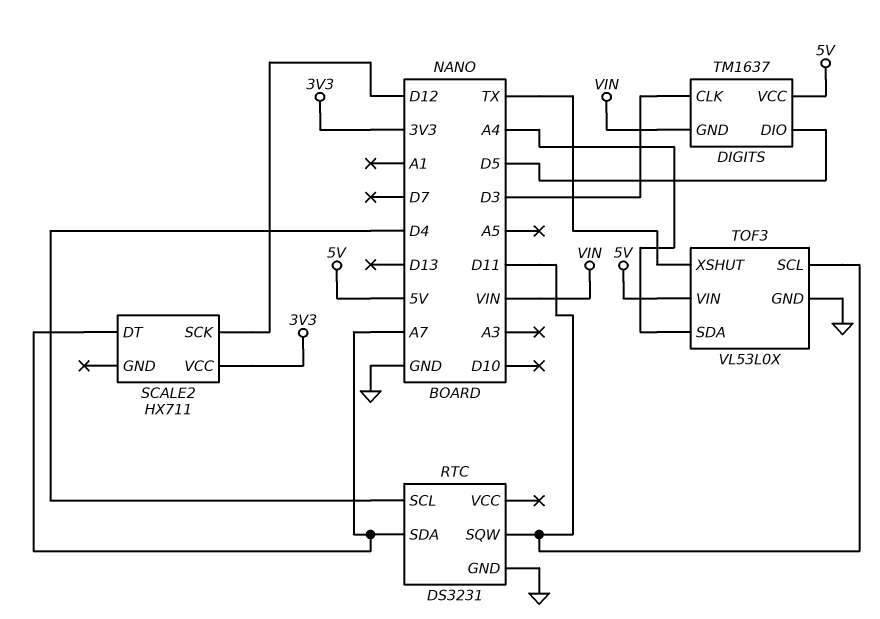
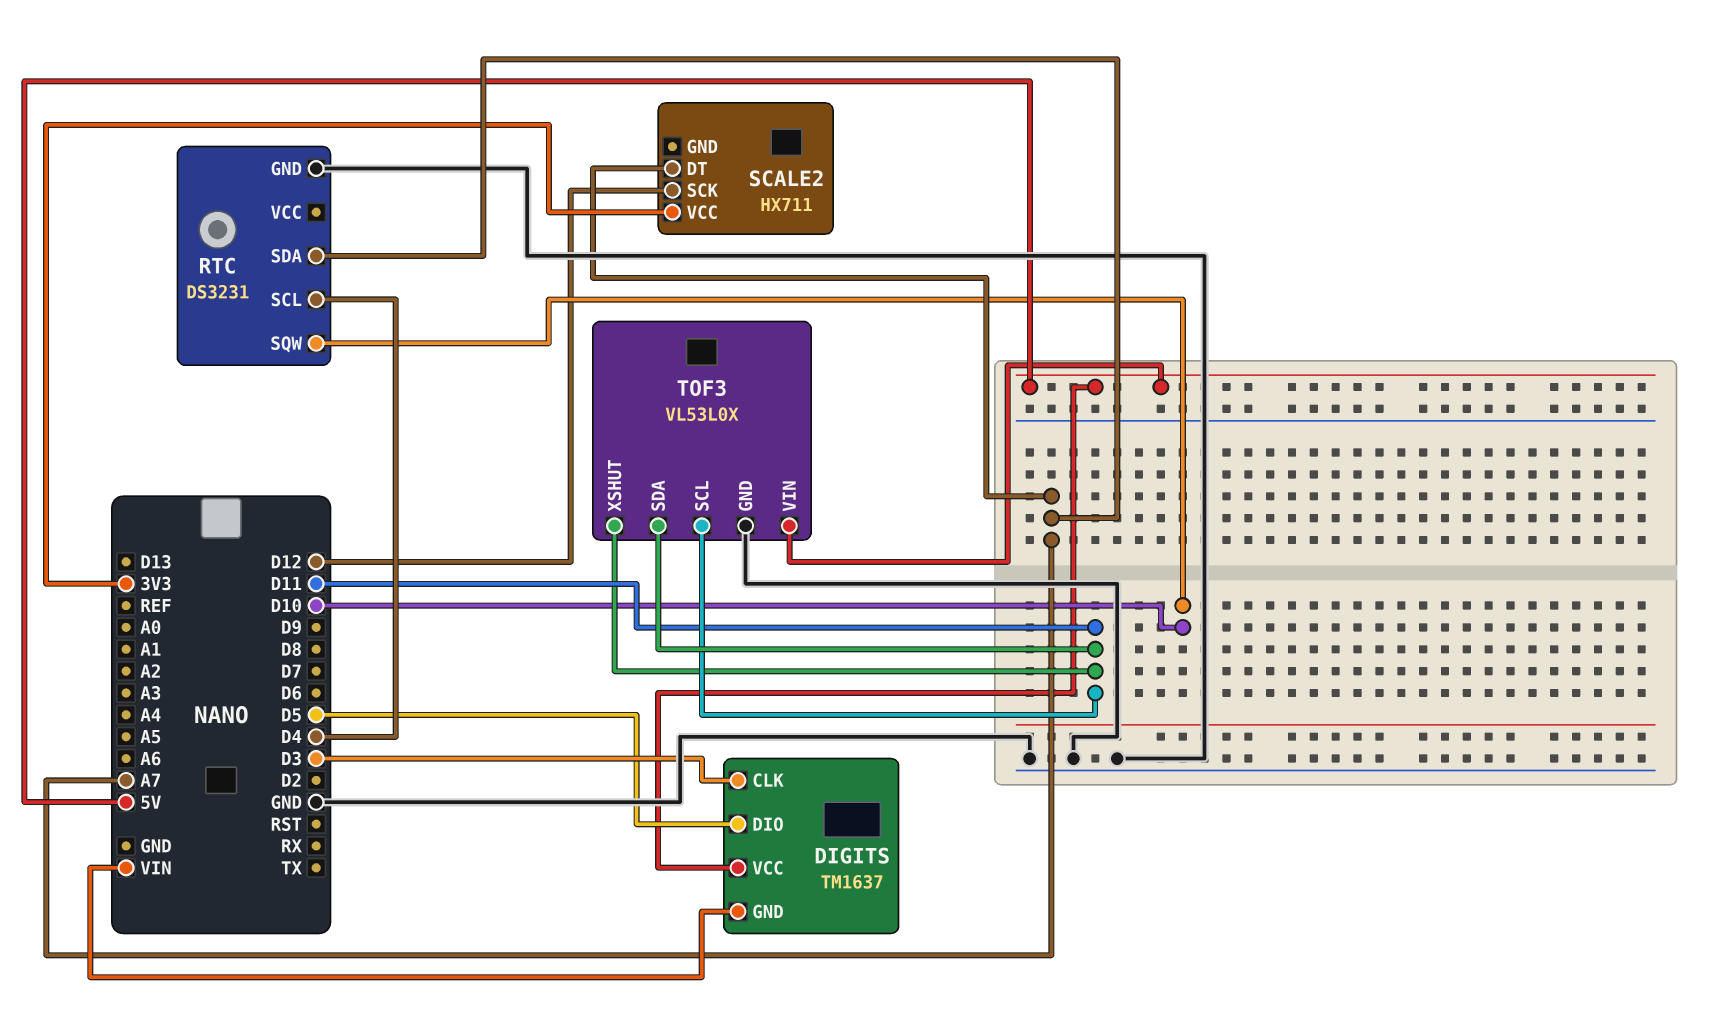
RTC pin SQW: D11 -> D10
TOF3 pin SDA: A4 -> D11
TOF3 pin XSHUT: TX -> D11

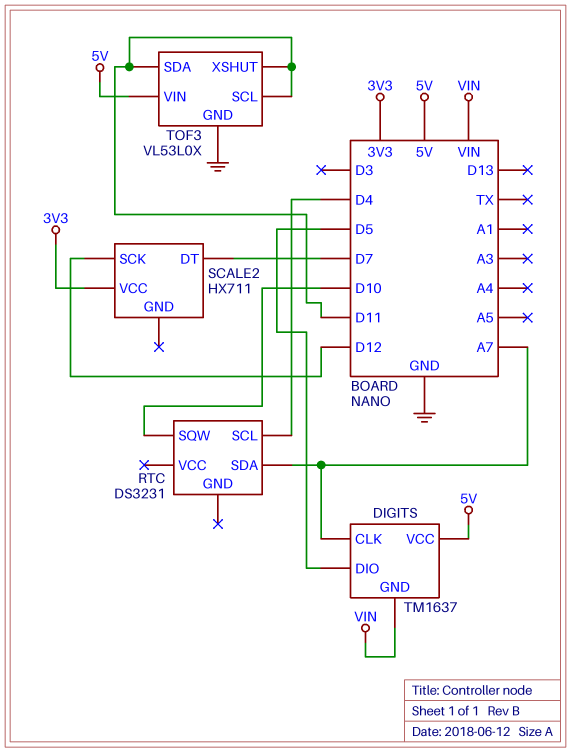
DIGITS pin CLK: D3 -> A7
RTC pin GND: GND -> none
SCALE2 pin DT: A7 -> D7

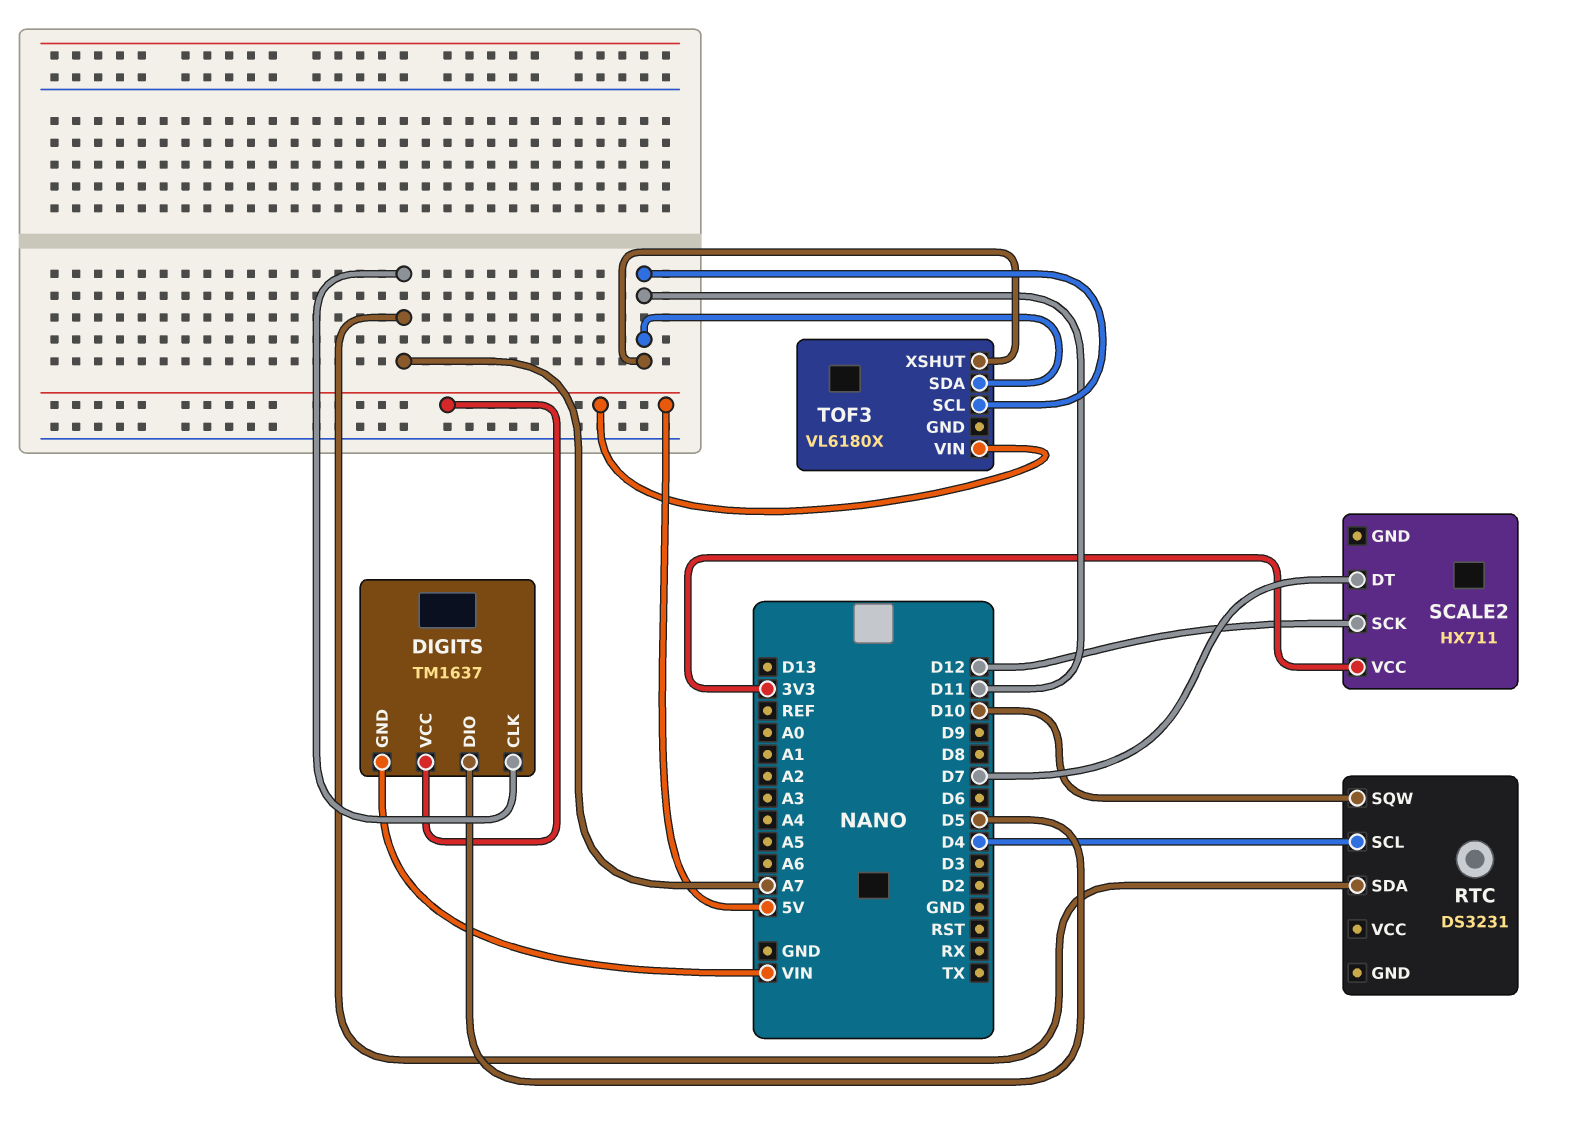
TOF3: VL53L0X -> VL6180X
TOF3 pin GND: GND -> none

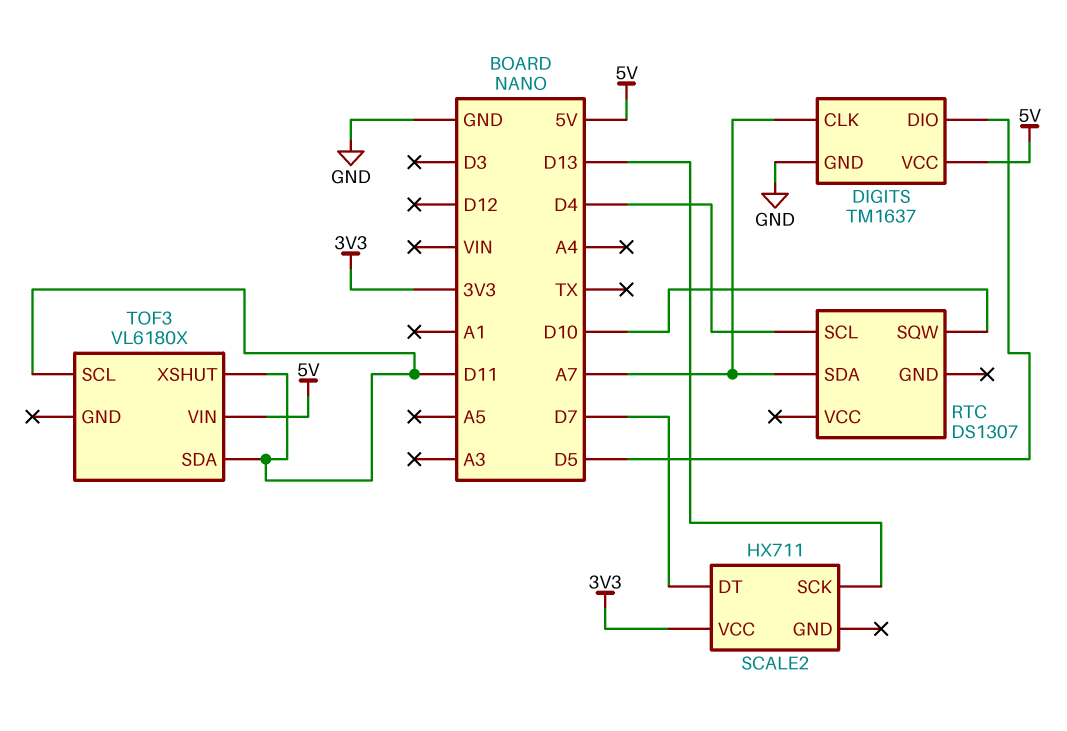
DIGITS pin GND: VIN -> GND
RTC: DS3231 -> DS1307
SCALE2 pin SCK: D12 -> D13

